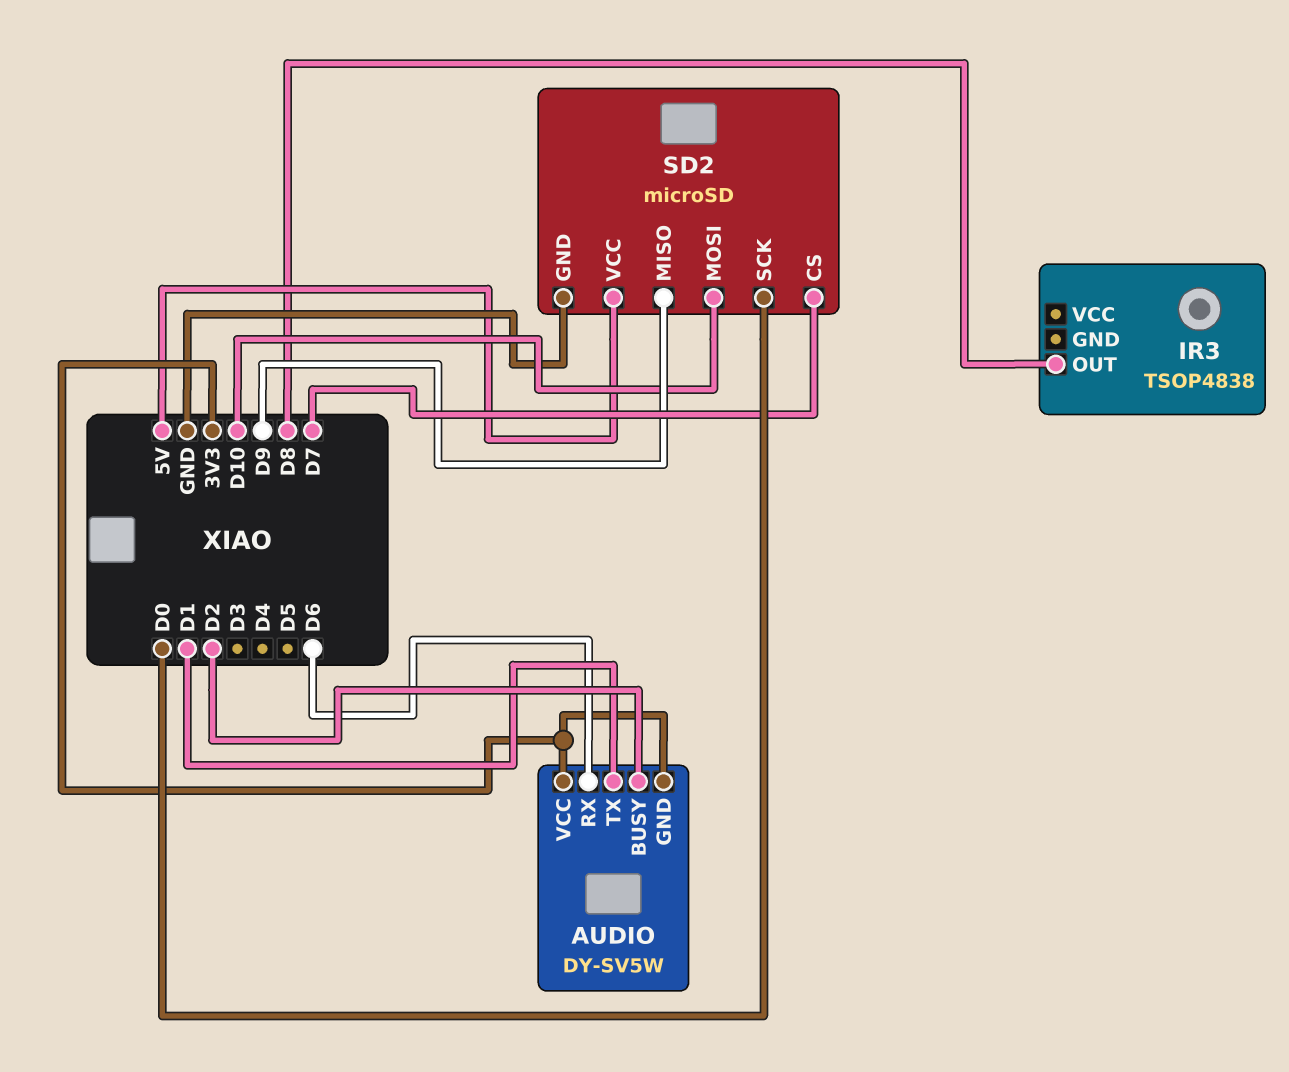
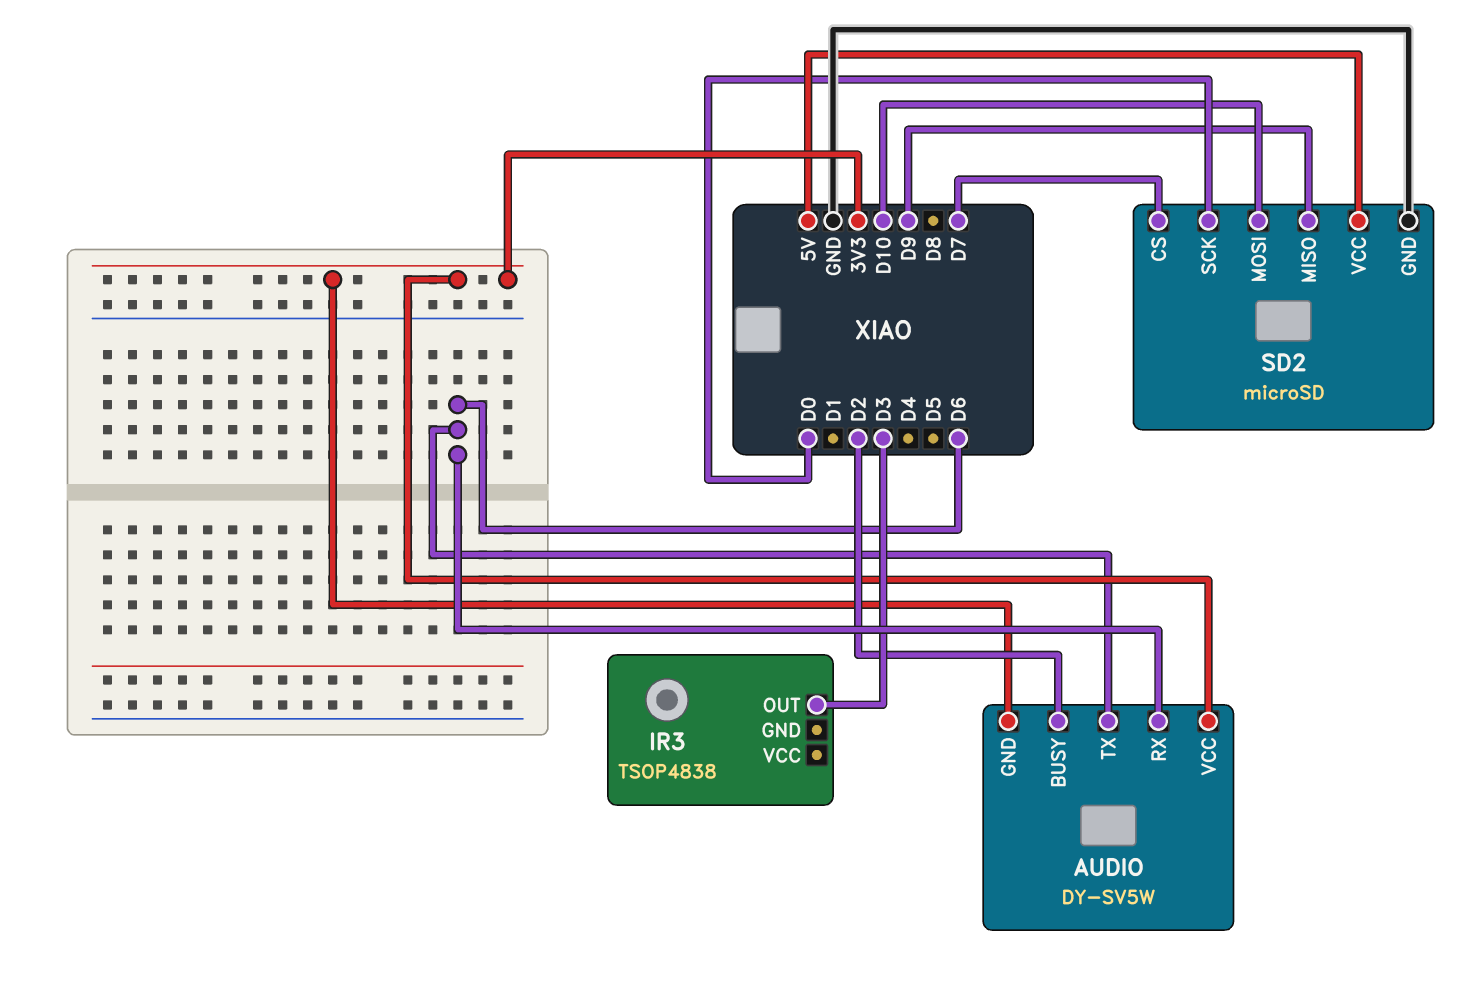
AUDIO pin TX: D1 -> D6
IR3 pin OUT: D8 -> D3

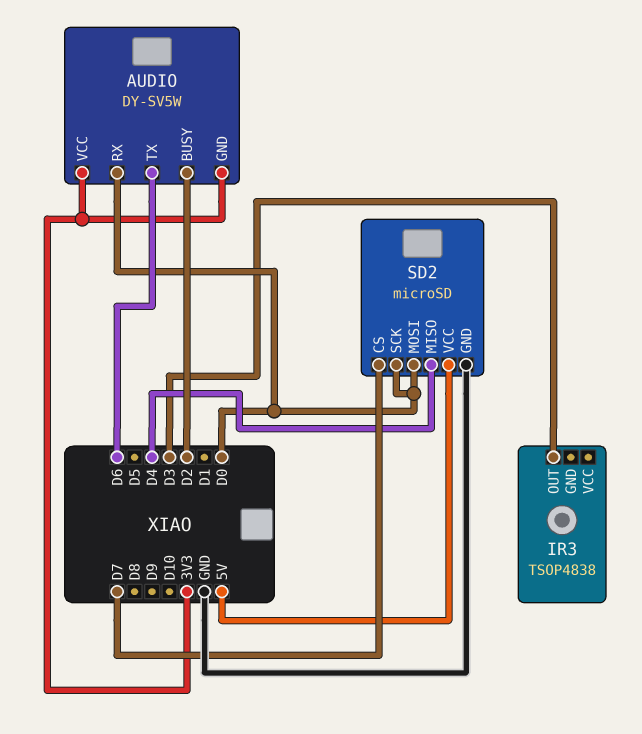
AUDIO pin RX: D6 -> D0
SD2 pin MISO: D9 -> D4
SD2 pin MOSI: D10 -> D0

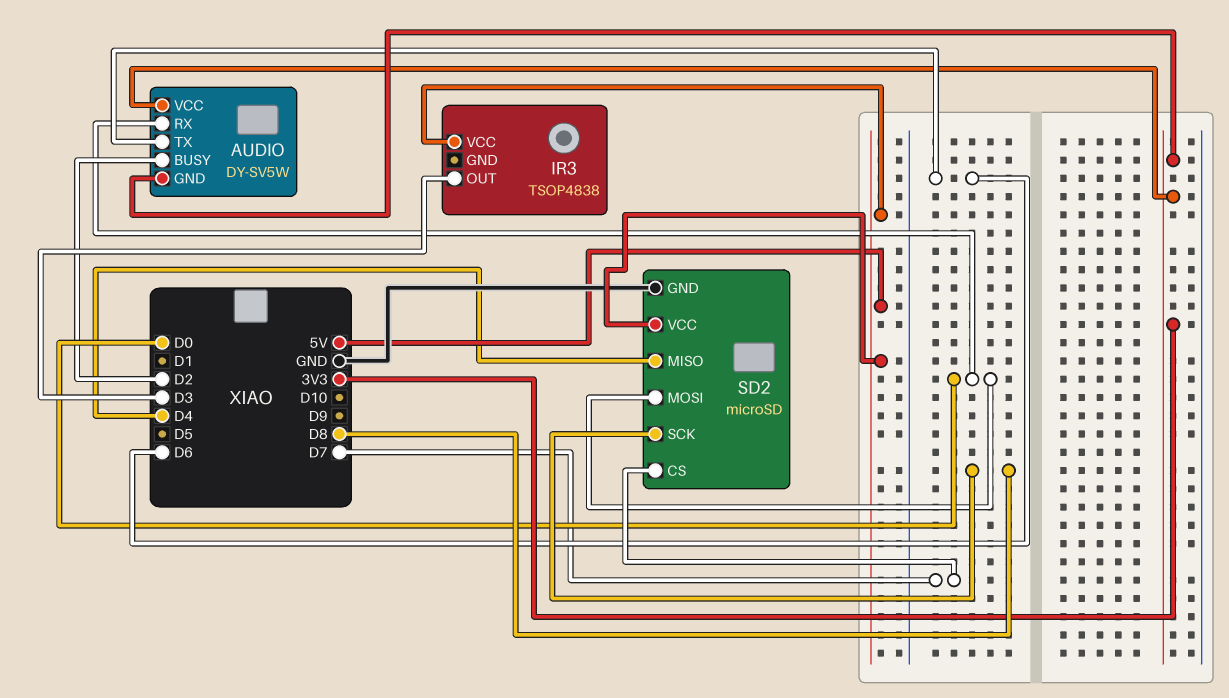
IR3 pin VCC: none -> 5V
SD2 pin SCK: D0 -> D8

